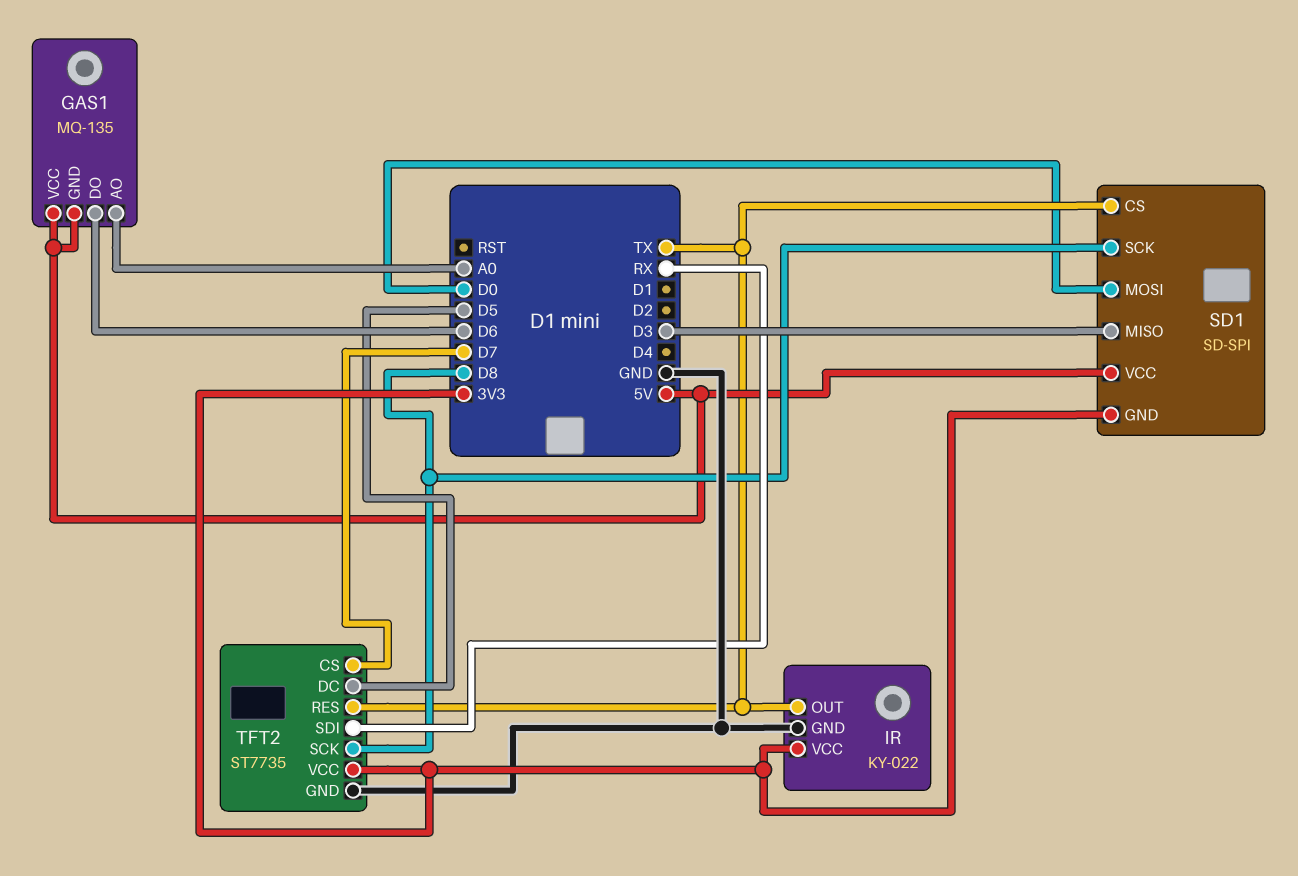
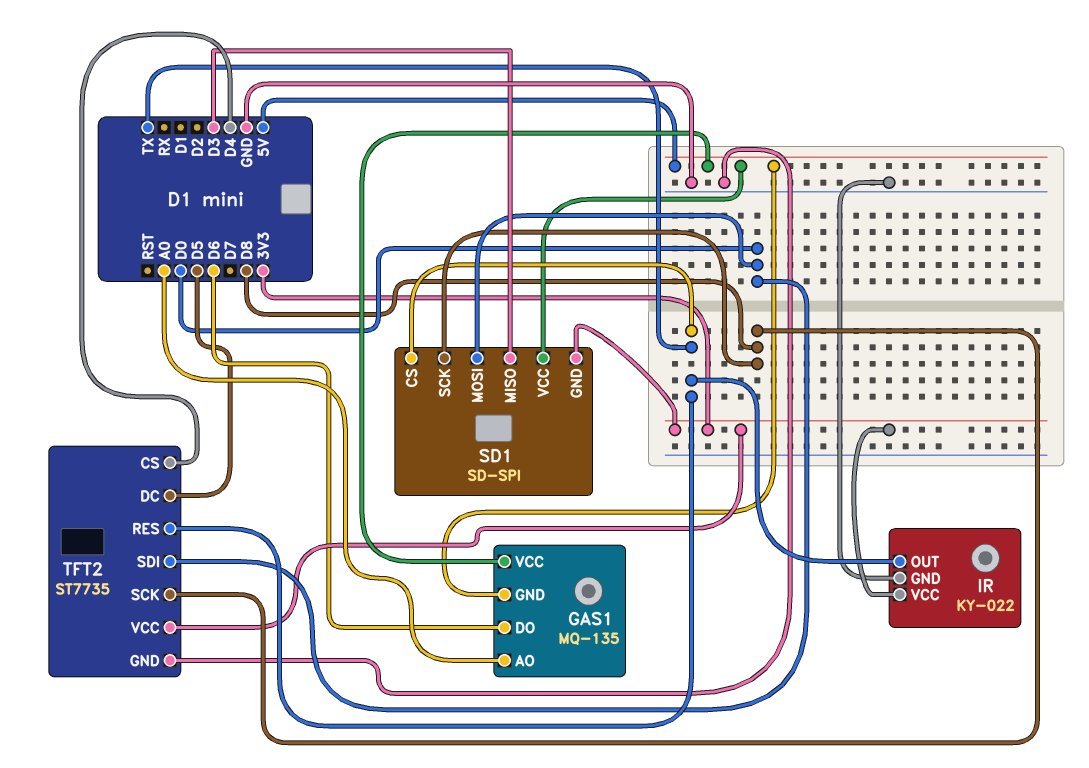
TFT2 pin CS: D7 -> D4
TFT2 pin SDI: RX -> D0

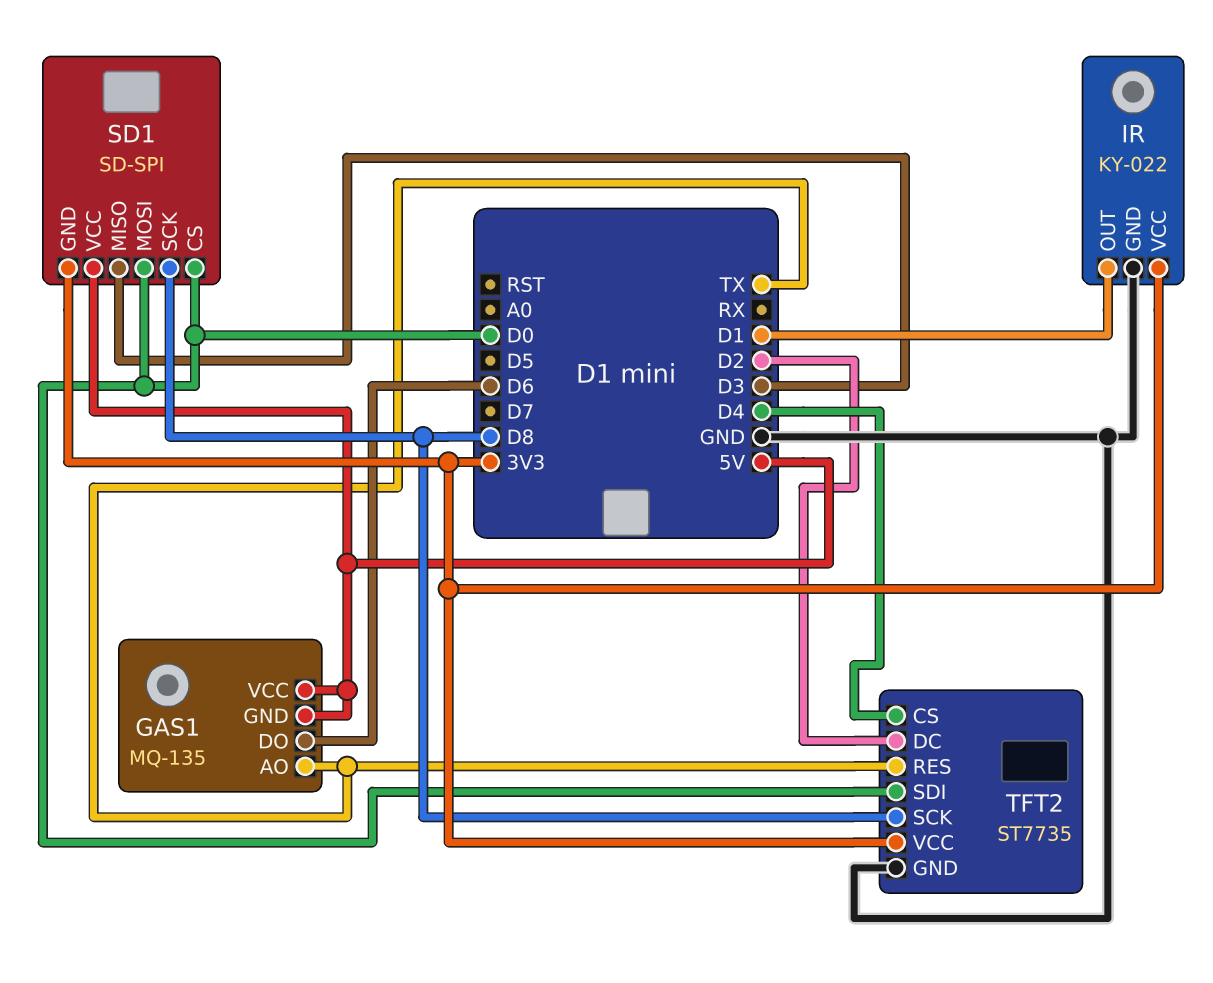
GAS1 pin AO: A0 -> TX
IR pin OUT: TX -> D1
SD1 pin CS: TX -> D0
TFT2 pin DC: D5 -> D2

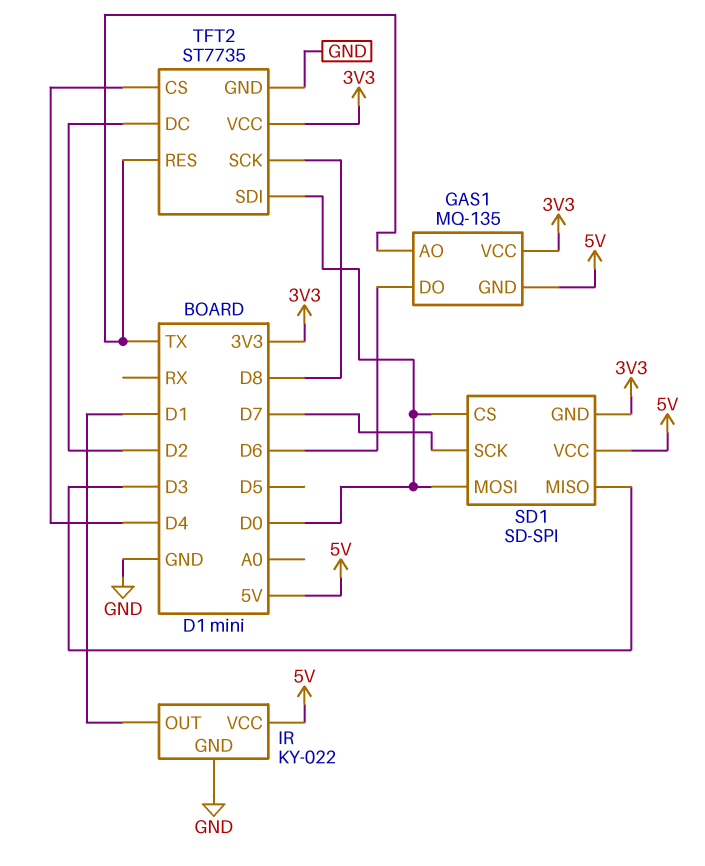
GAS1 pin VCC: 5V -> 3V3
IR pin VCC: 3V3 -> 5V
SD1 pin SCK: D8 -> D7

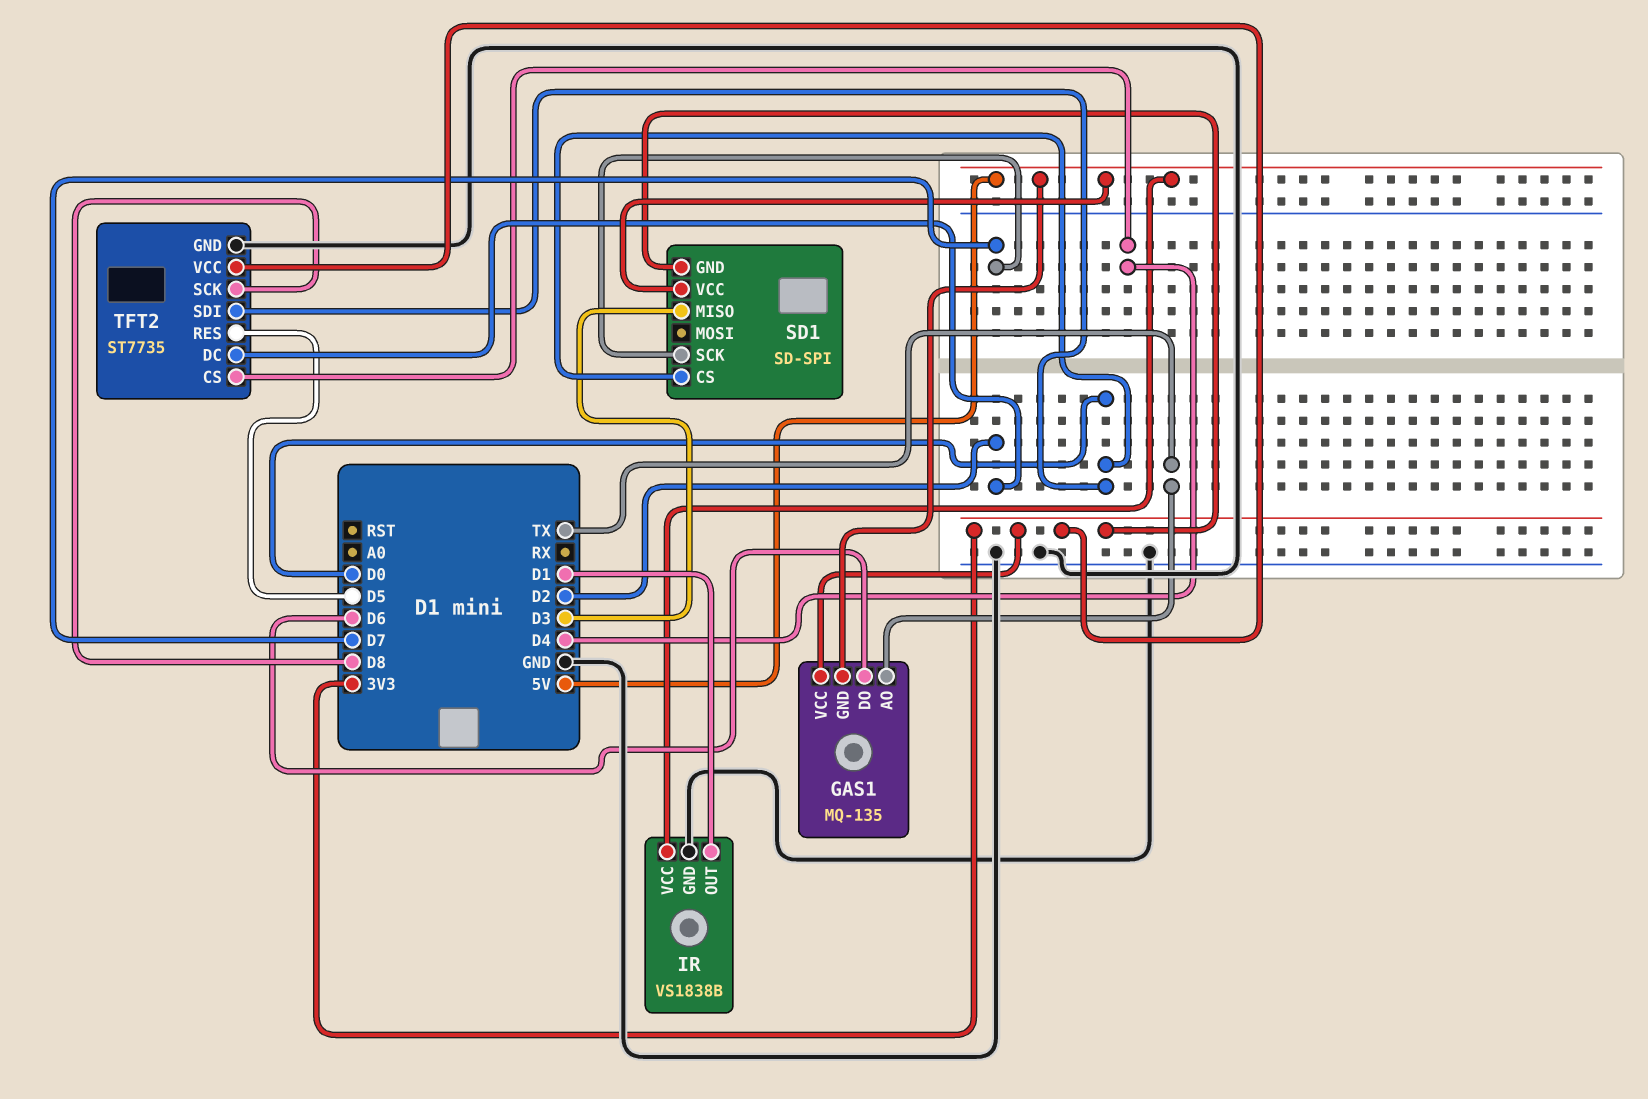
IR: KY-022 -> VS1838B
SD1 pin MOSI: D0 -> none
TFT2 pin RES: TX -> D5

